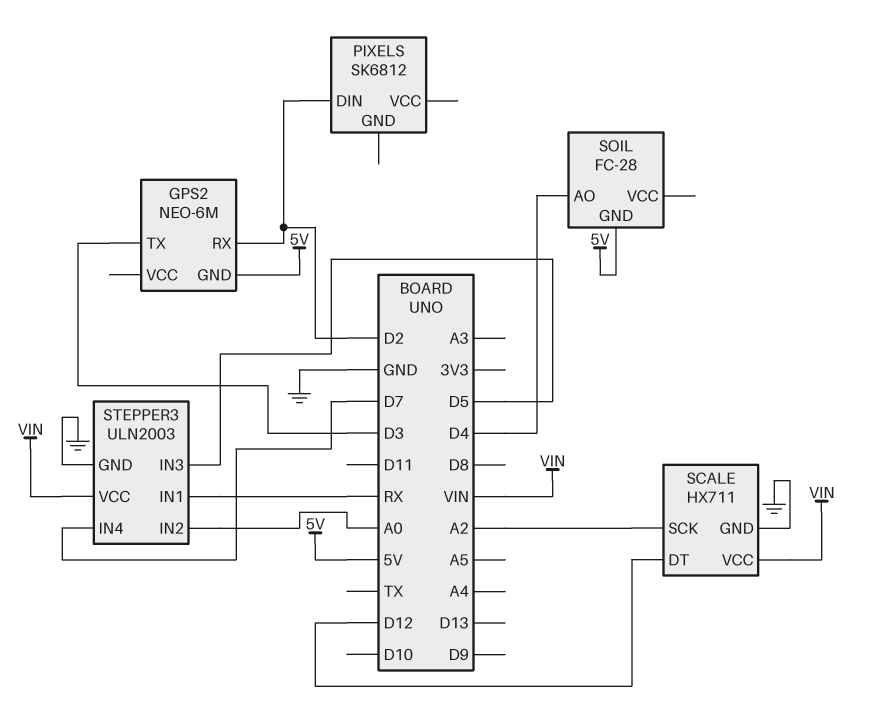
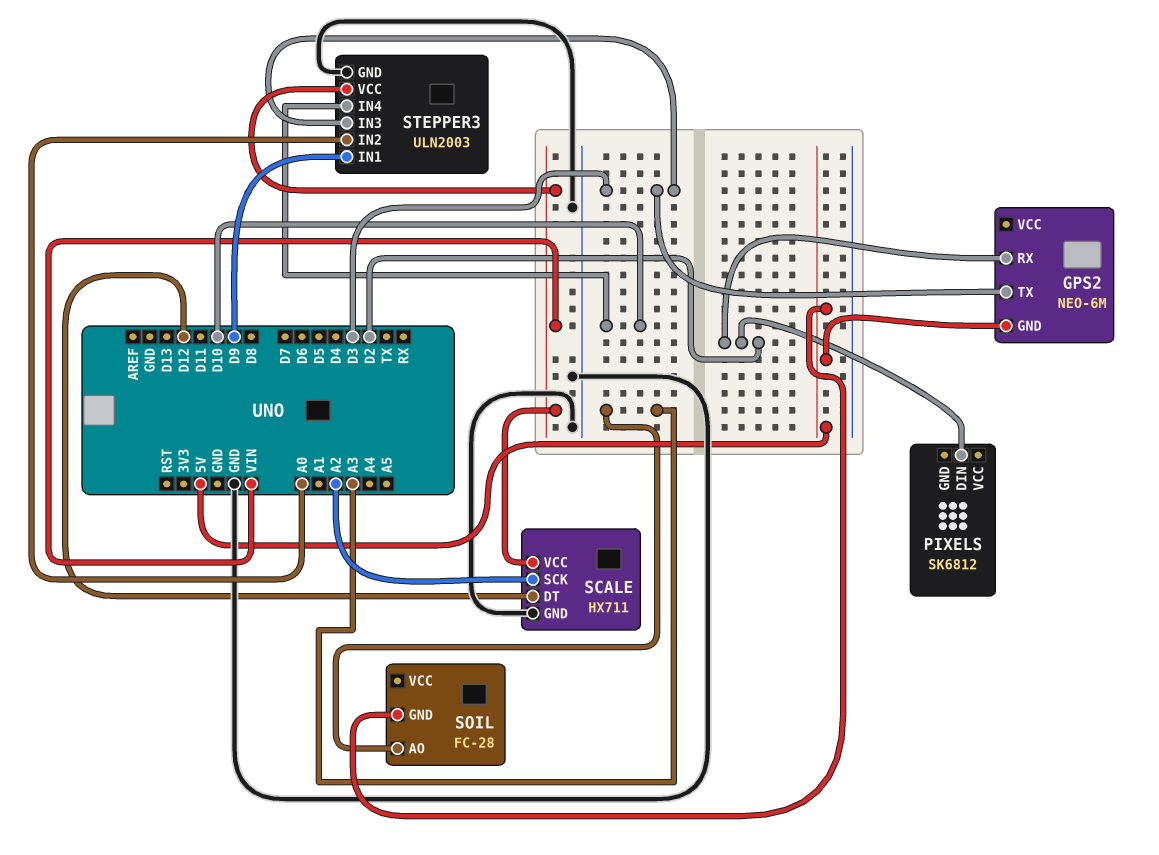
SOIL pin AO: D4 -> A3
STEPPER3 pin IN1: RX -> D9
STEPPER3 pin IN3: D5 -> D3
STEPPER3 pin IN4: D7 -> D10

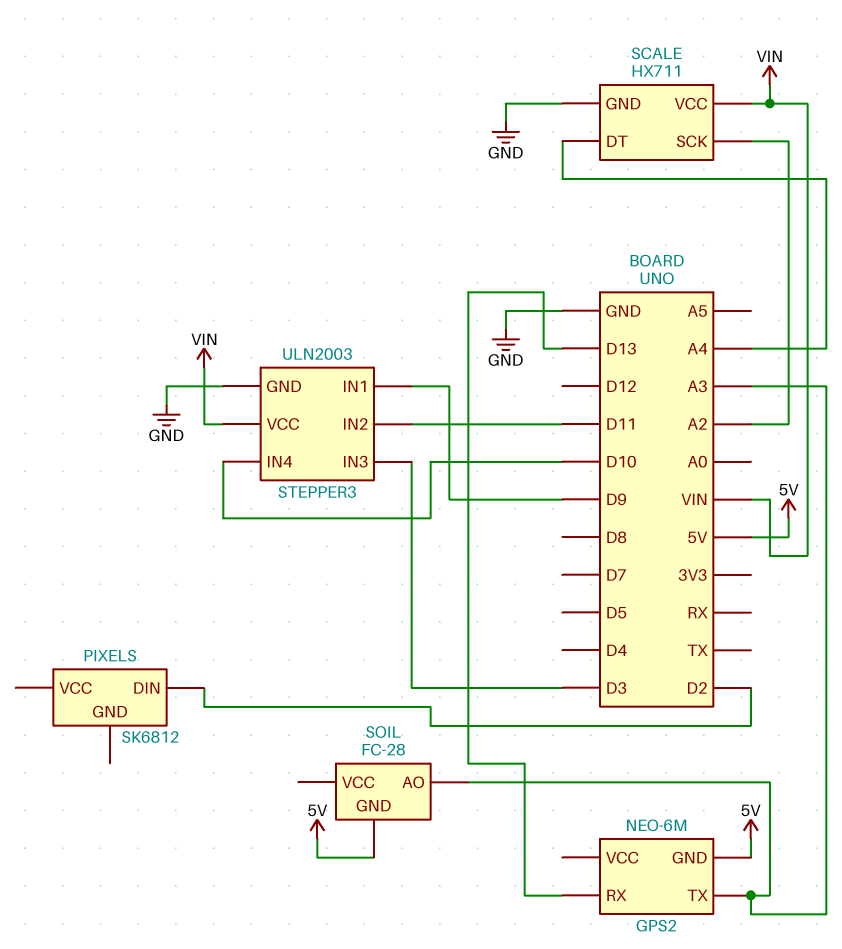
GPS2 pin RX: D2 -> D13
GPS2 pin TX: D3 -> A3
SCALE pin DT: D12 -> A4
STEPPER3 pin IN2: A0 -> D11

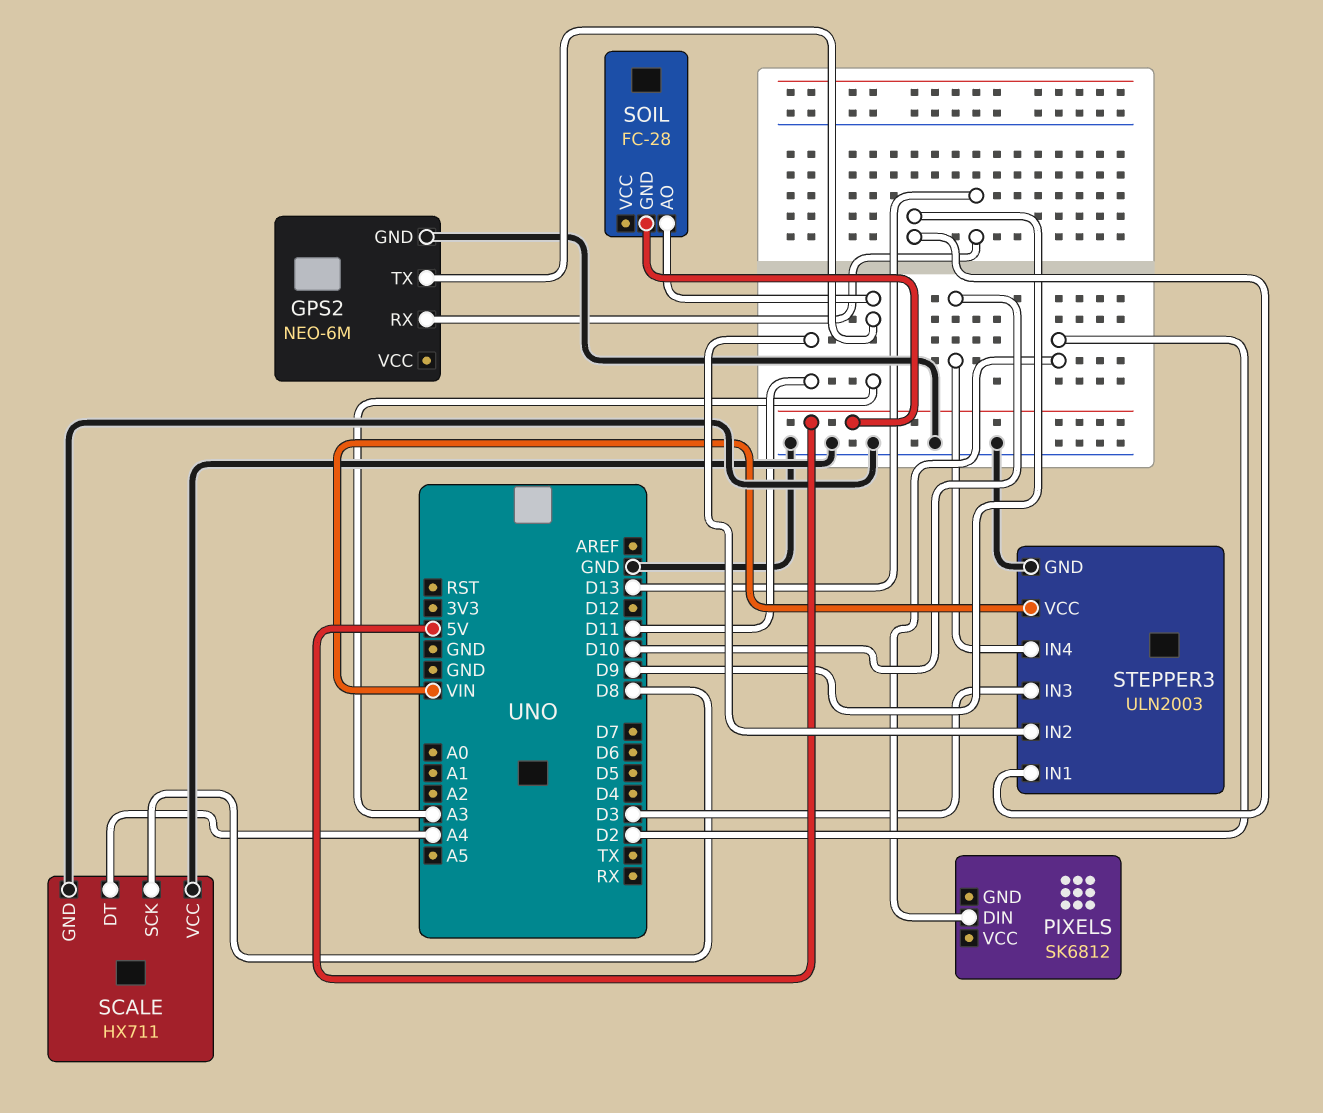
GPS2 pin GND: 5V -> GND
SCALE pin SCK: A2 -> D8
SCALE pin VCC: VIN -> GND

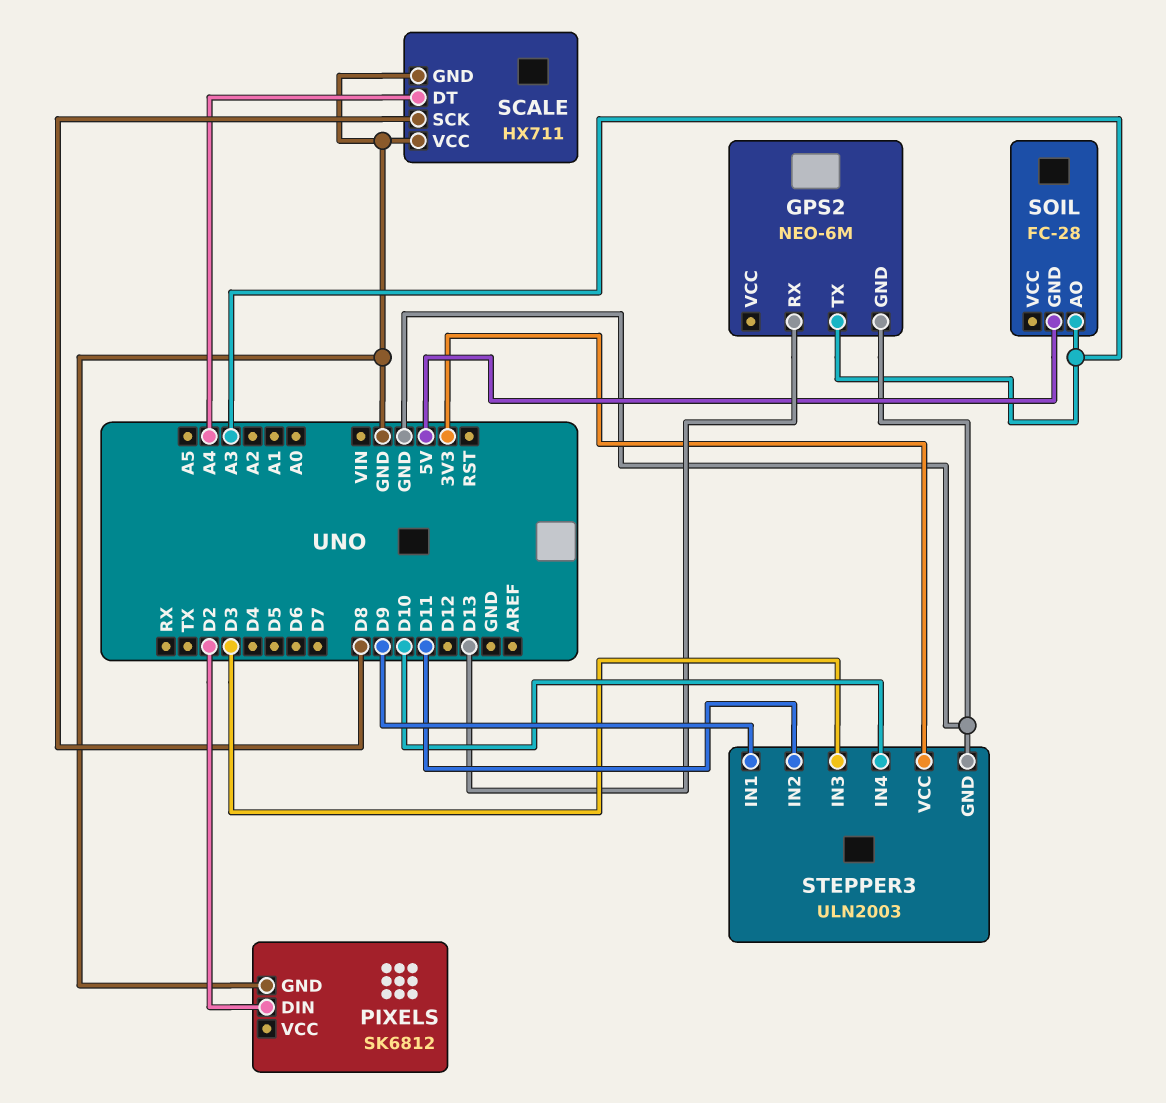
PIXELS pin GND: none -> GND
STEPPER3 pin VCC: VIN -> 3V3

